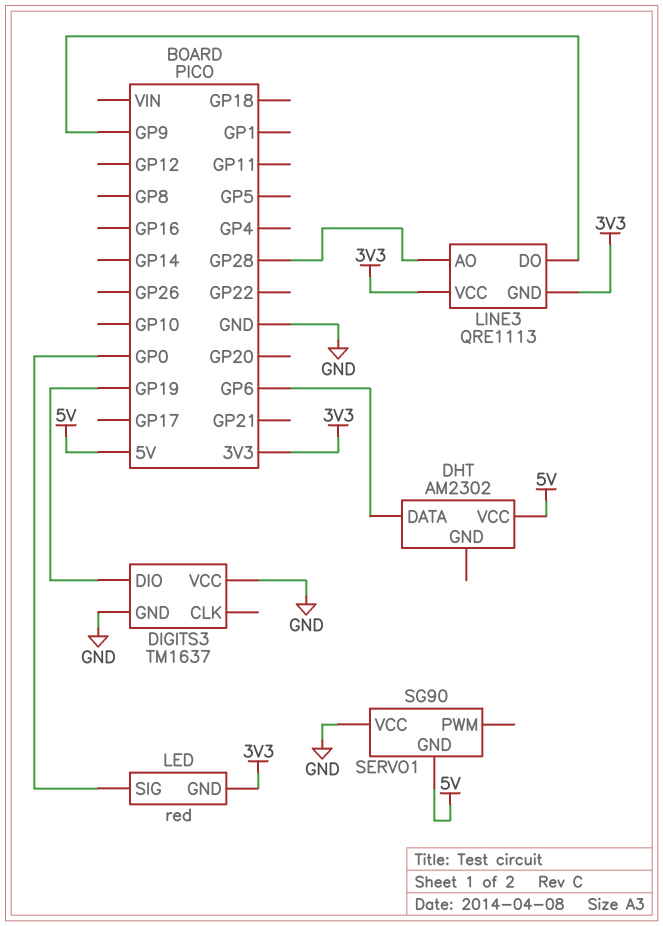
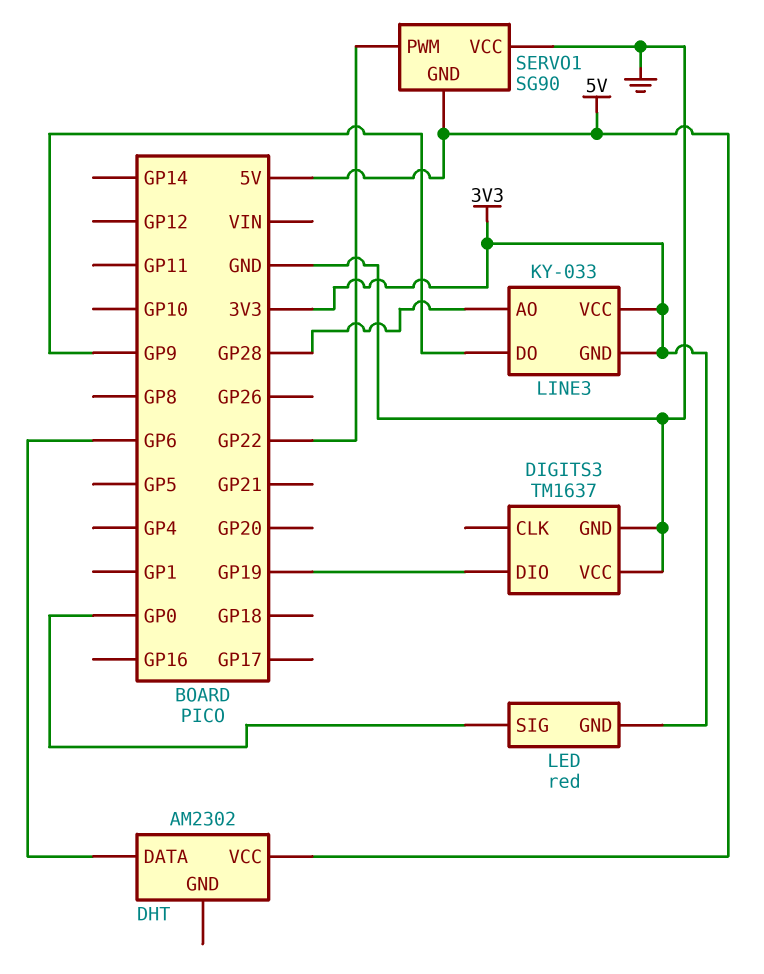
LINE3: QRE1113 -> KY-033
SERVO1 pin PWM: none -> GP22

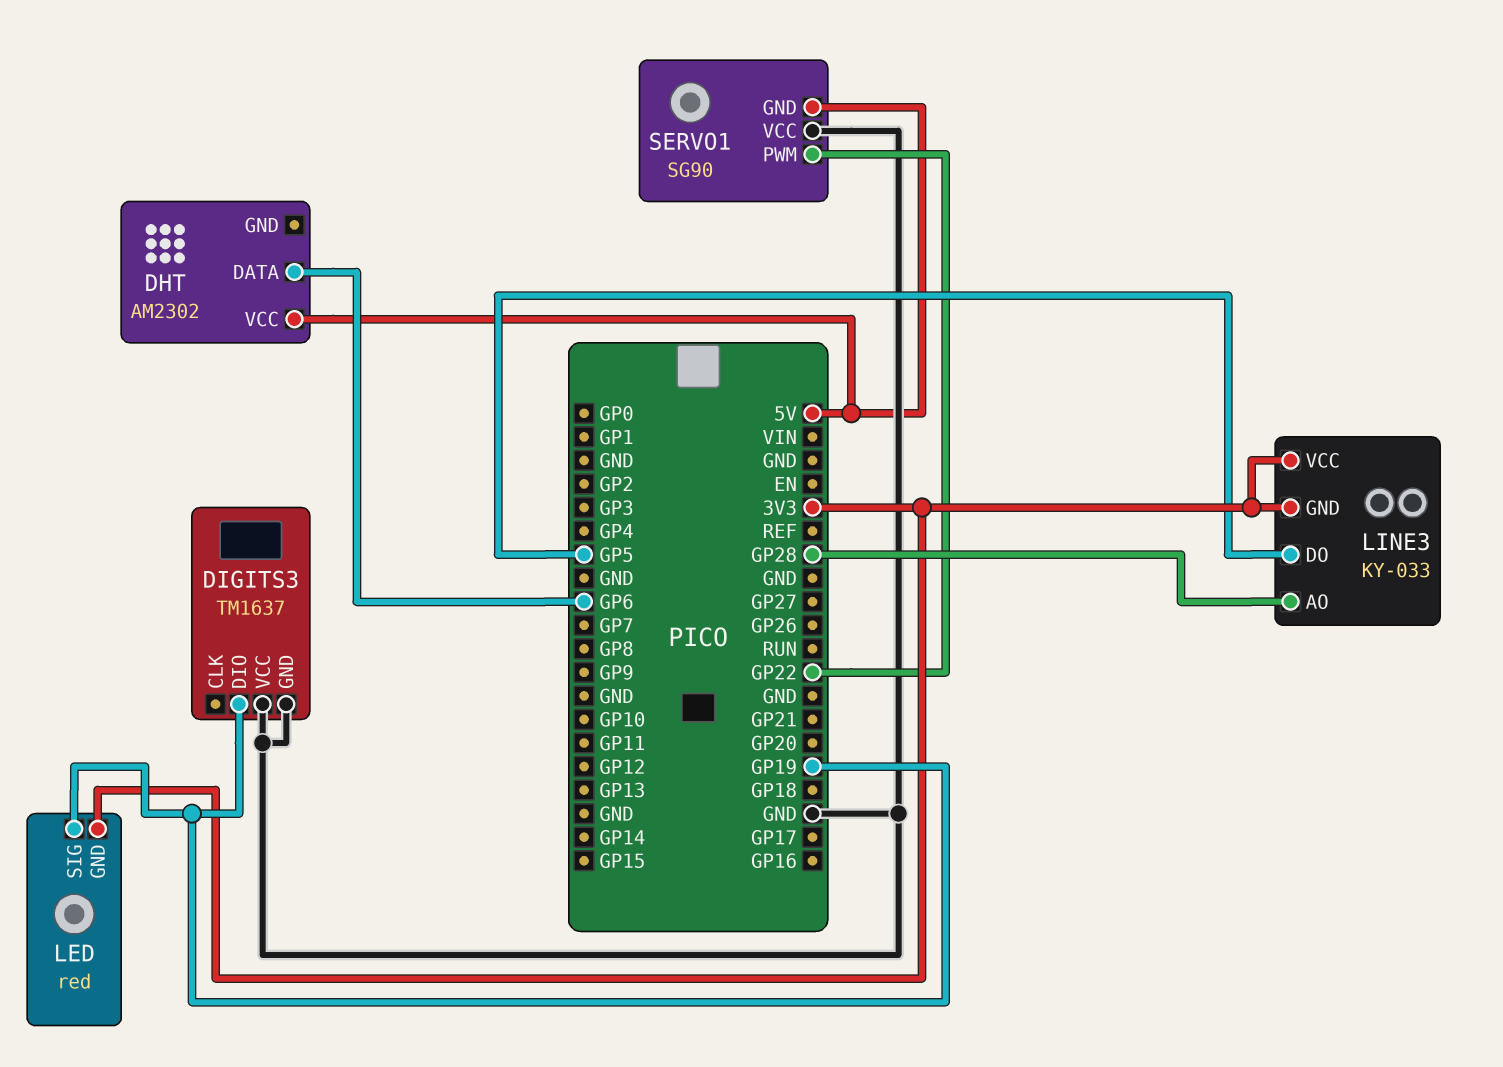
LED pin SIG: GP0 -> GP19
LINE3 pin DO: GP9 -> GP5

